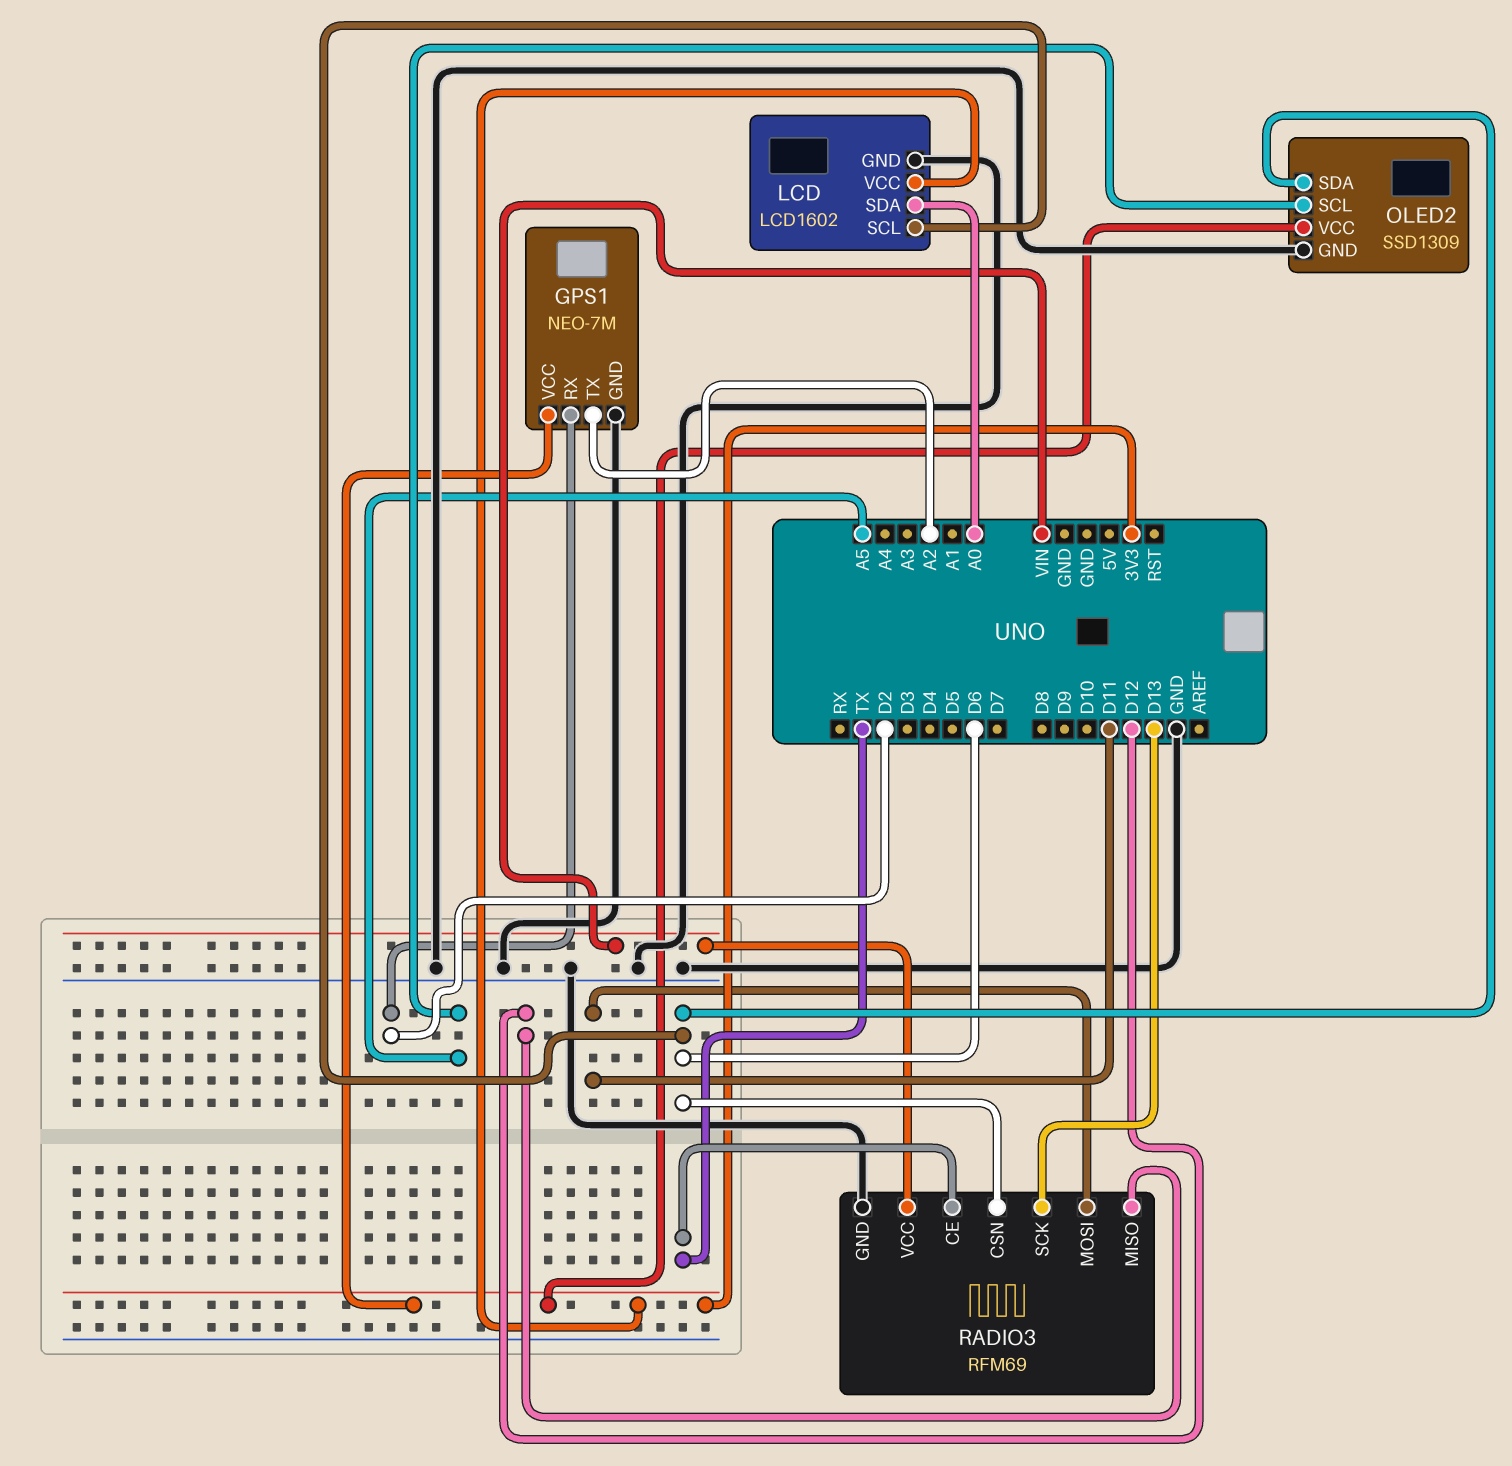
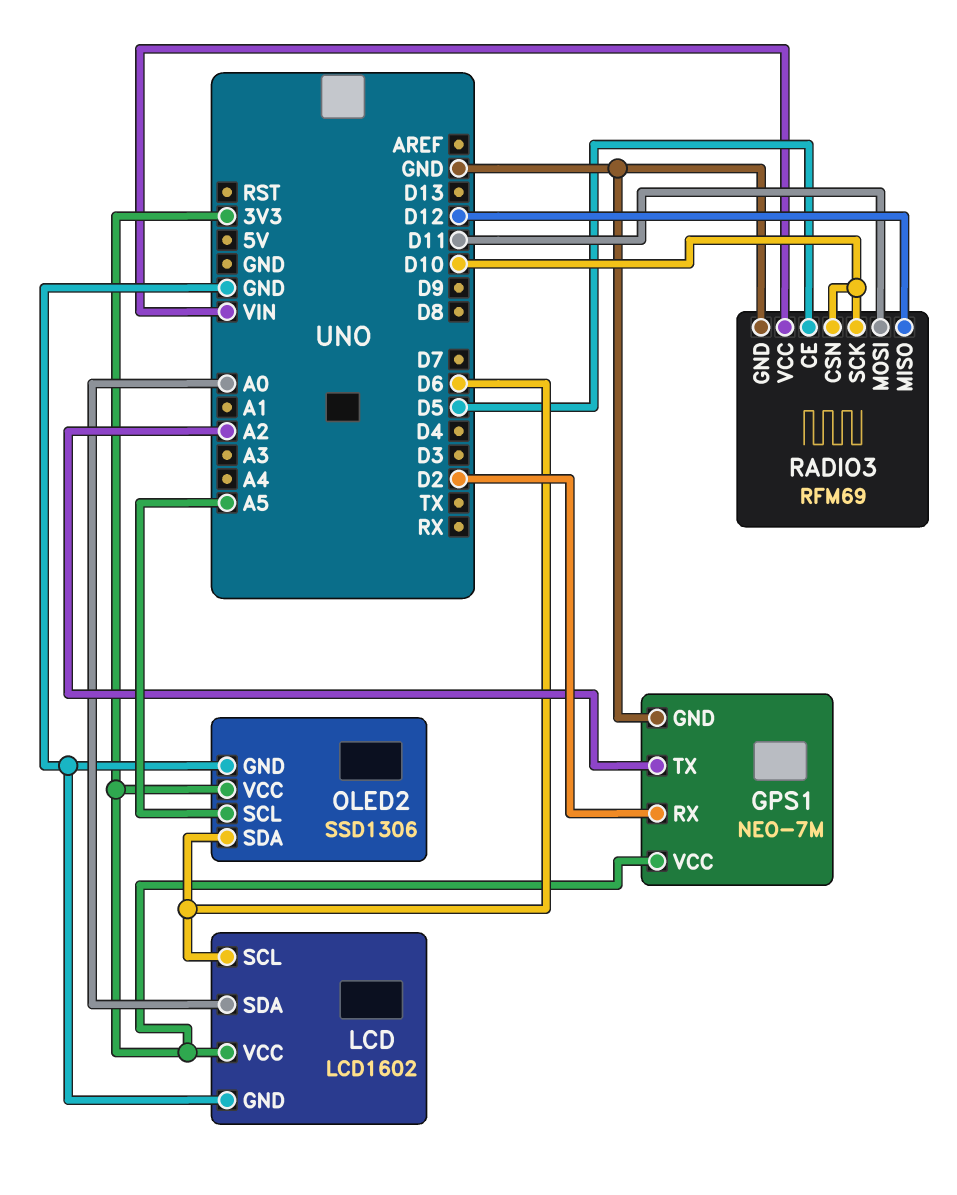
OLED2: SSD1309 -> SSD1306
RADIO3 pin CE: TX -> D5
RADIO3 pin CSN: D6 -> D10
RADIO3 pin SCK: D13 -> D10

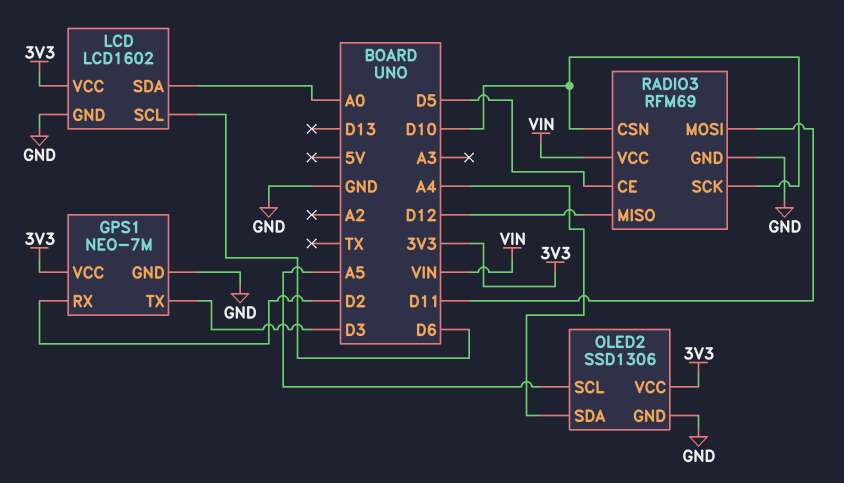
GPS1 pin TX: A2 -> D3
OLED2 pin SDA: D6 -> A4

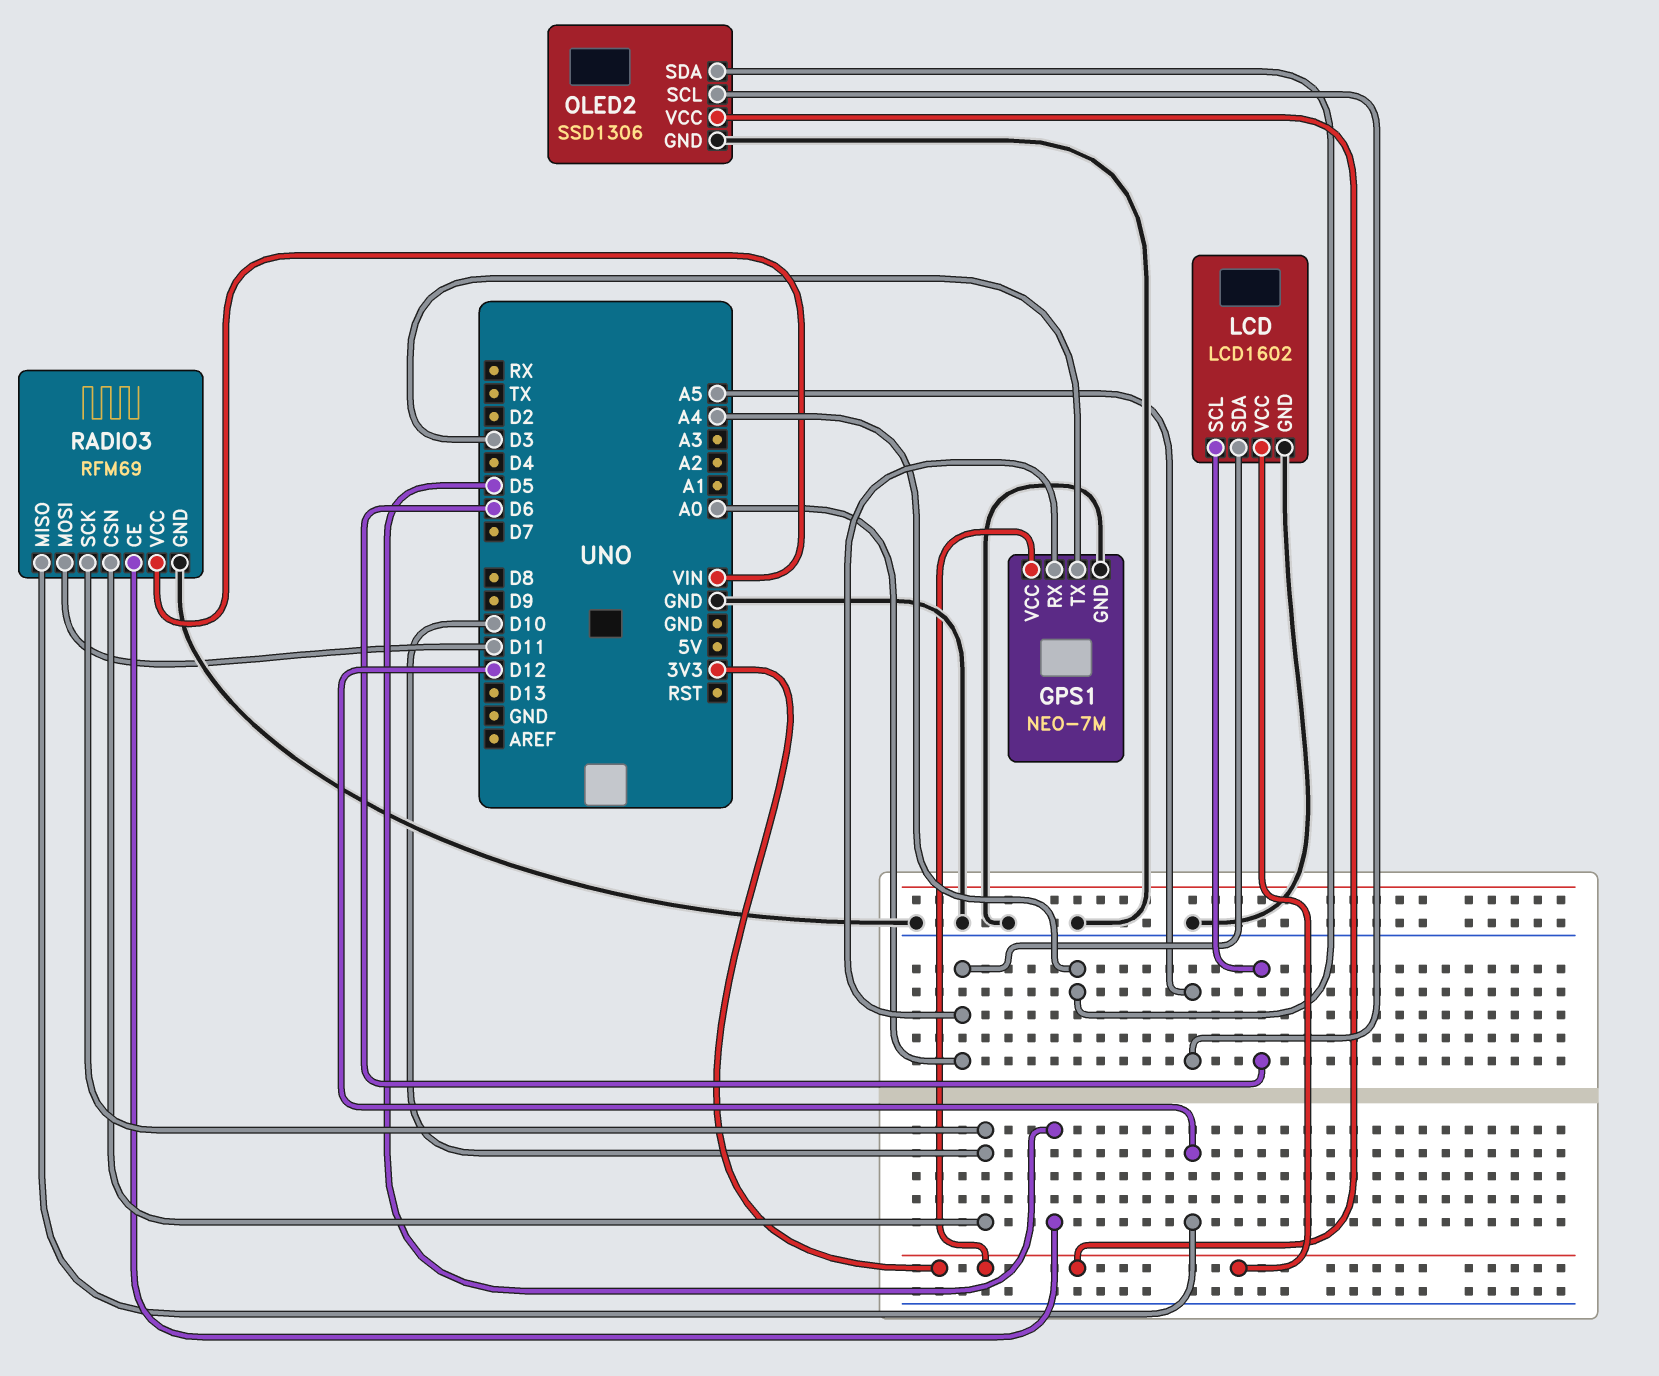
GPS1 pin RX: D2 -> A0

